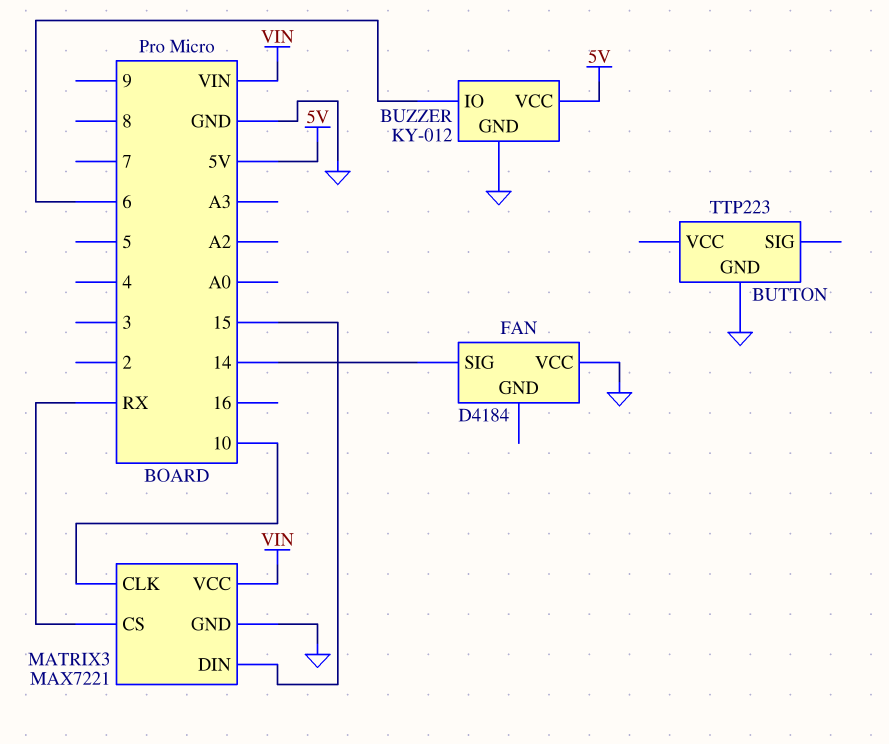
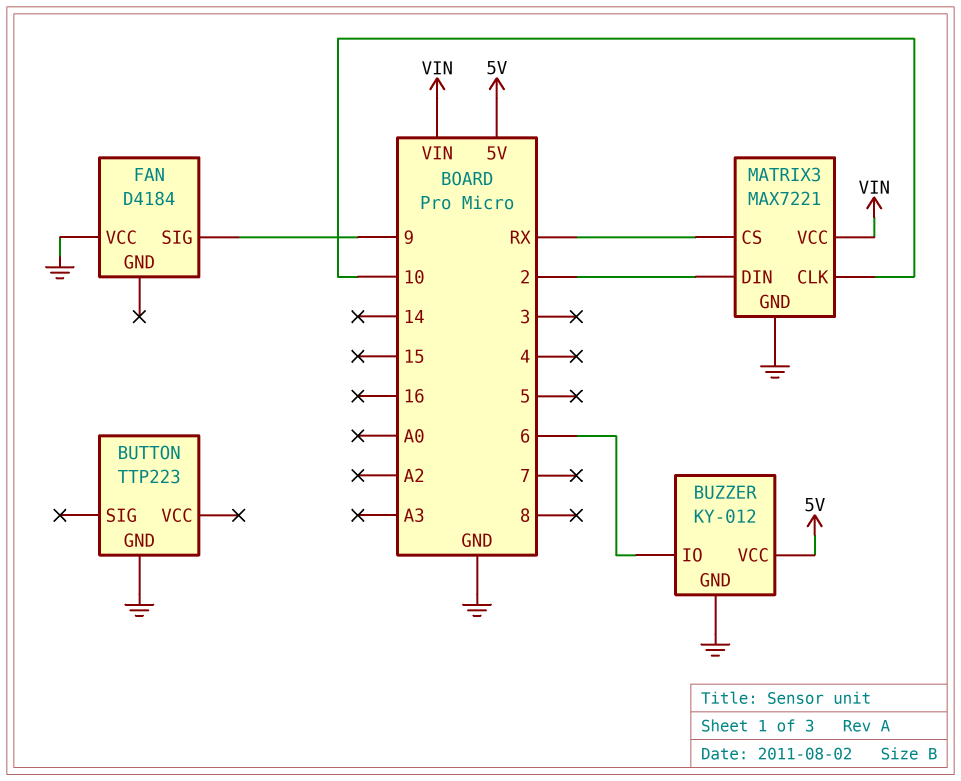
FAN pin SIG: 14 -> 9
MATRIX3 pin DIN: 15 -> 2

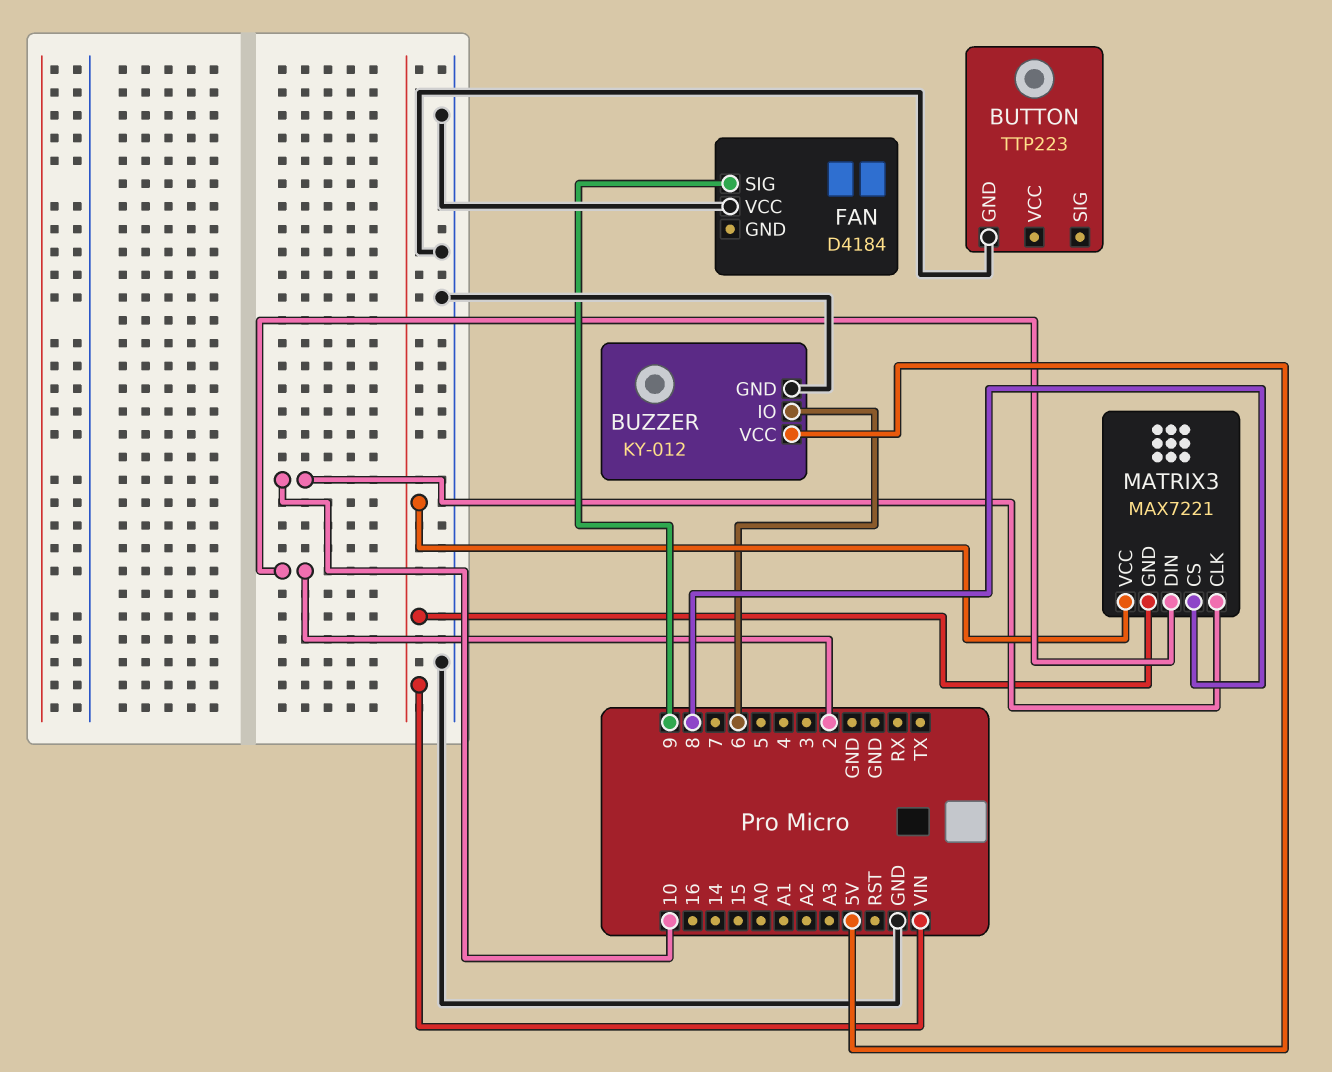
MATRIX3 pin CS: RX -> 8
MATRIX3 pin GND: GND -> VIN

